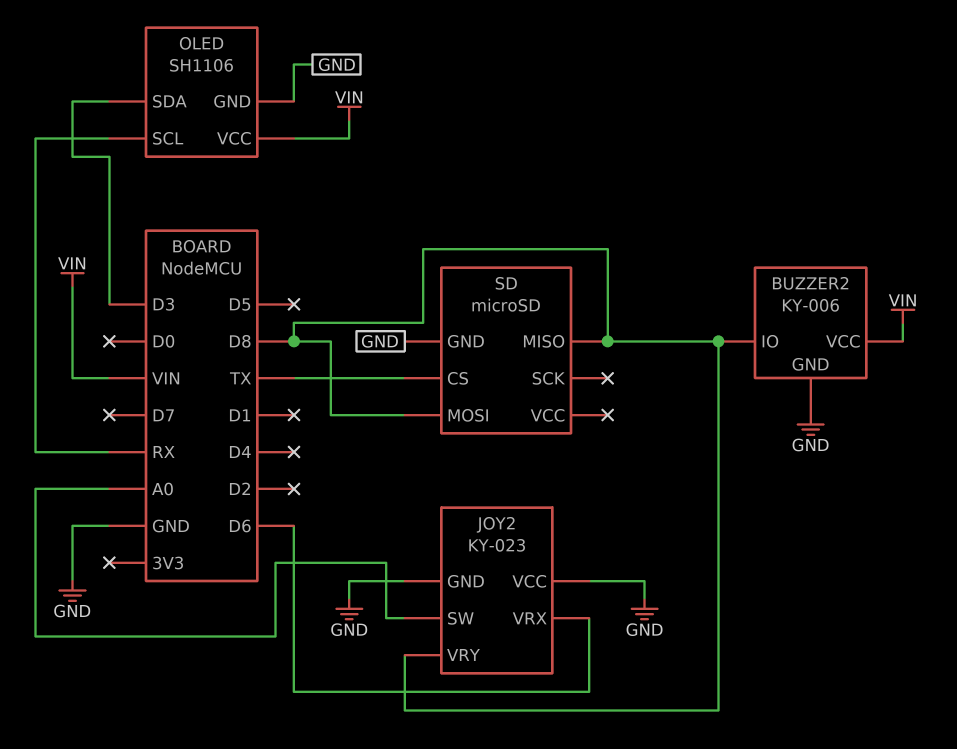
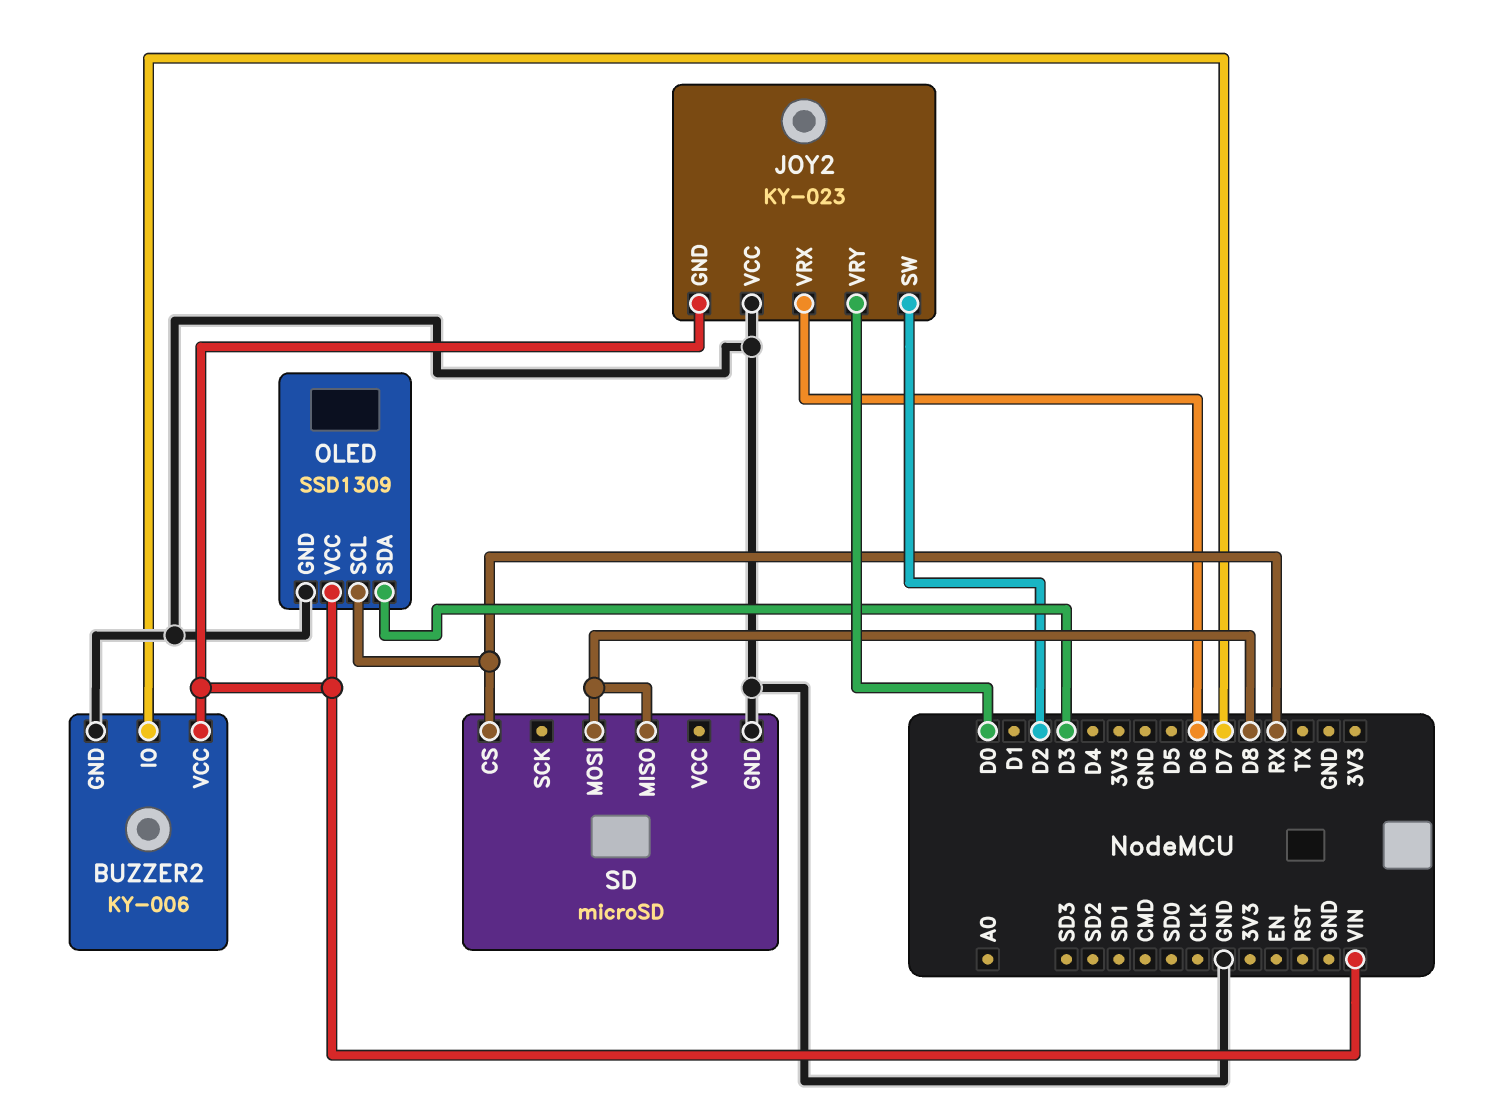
BUZZER2 pin IO: D8 -> D7
JOY2 pin GND: GND -> VIN
JOY2 pin SW: A0 -> D2
JOY2 pin VRY: D8 -> D0
OLED: SH1106 -> SSD1309
SD pin CS: TX -> RX

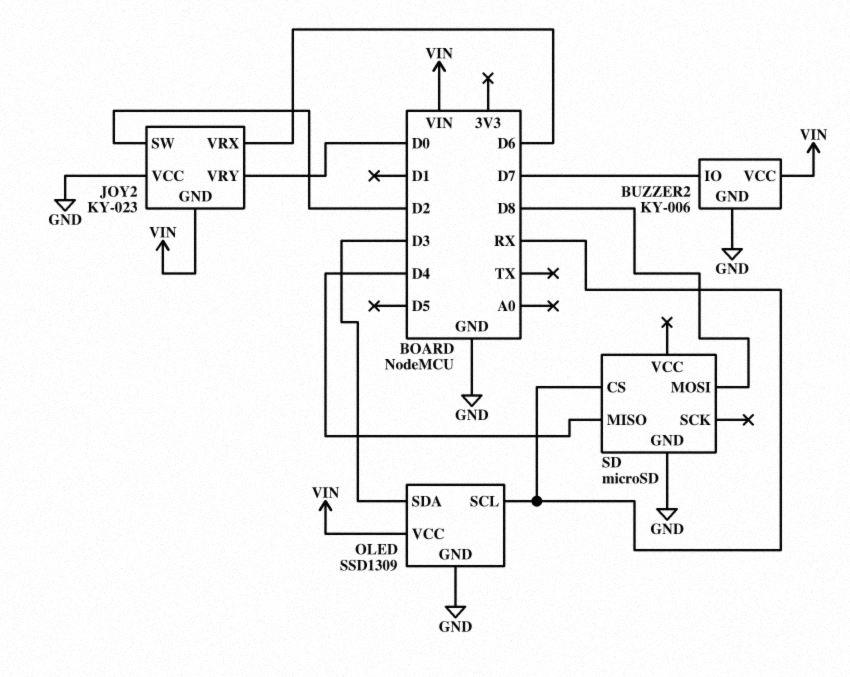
SD pin MISO: D8 -> D4

